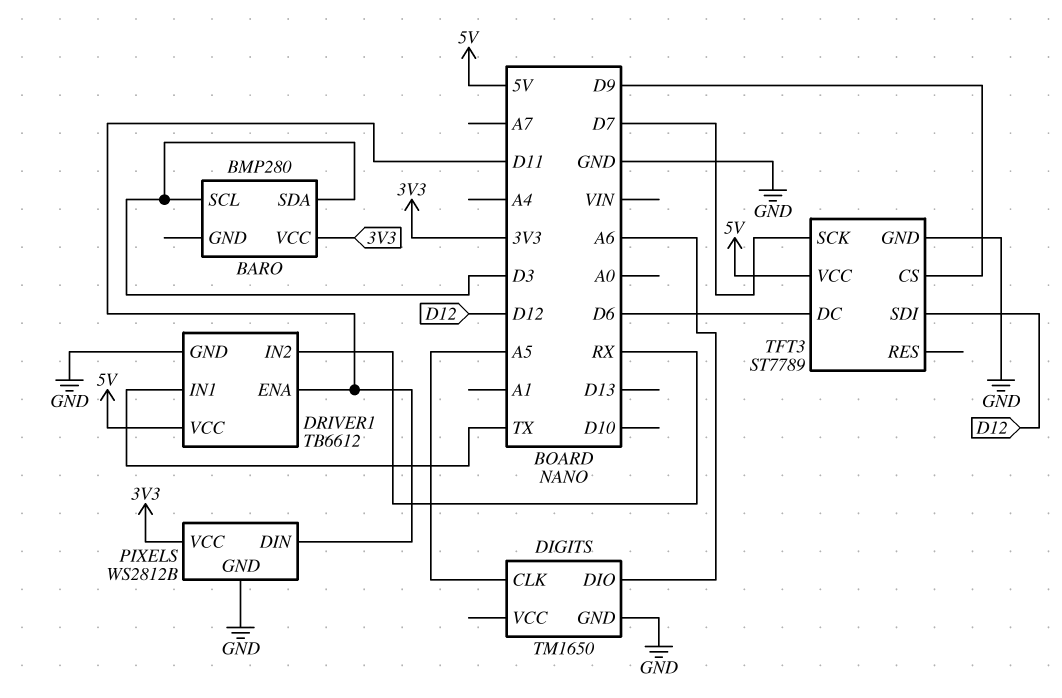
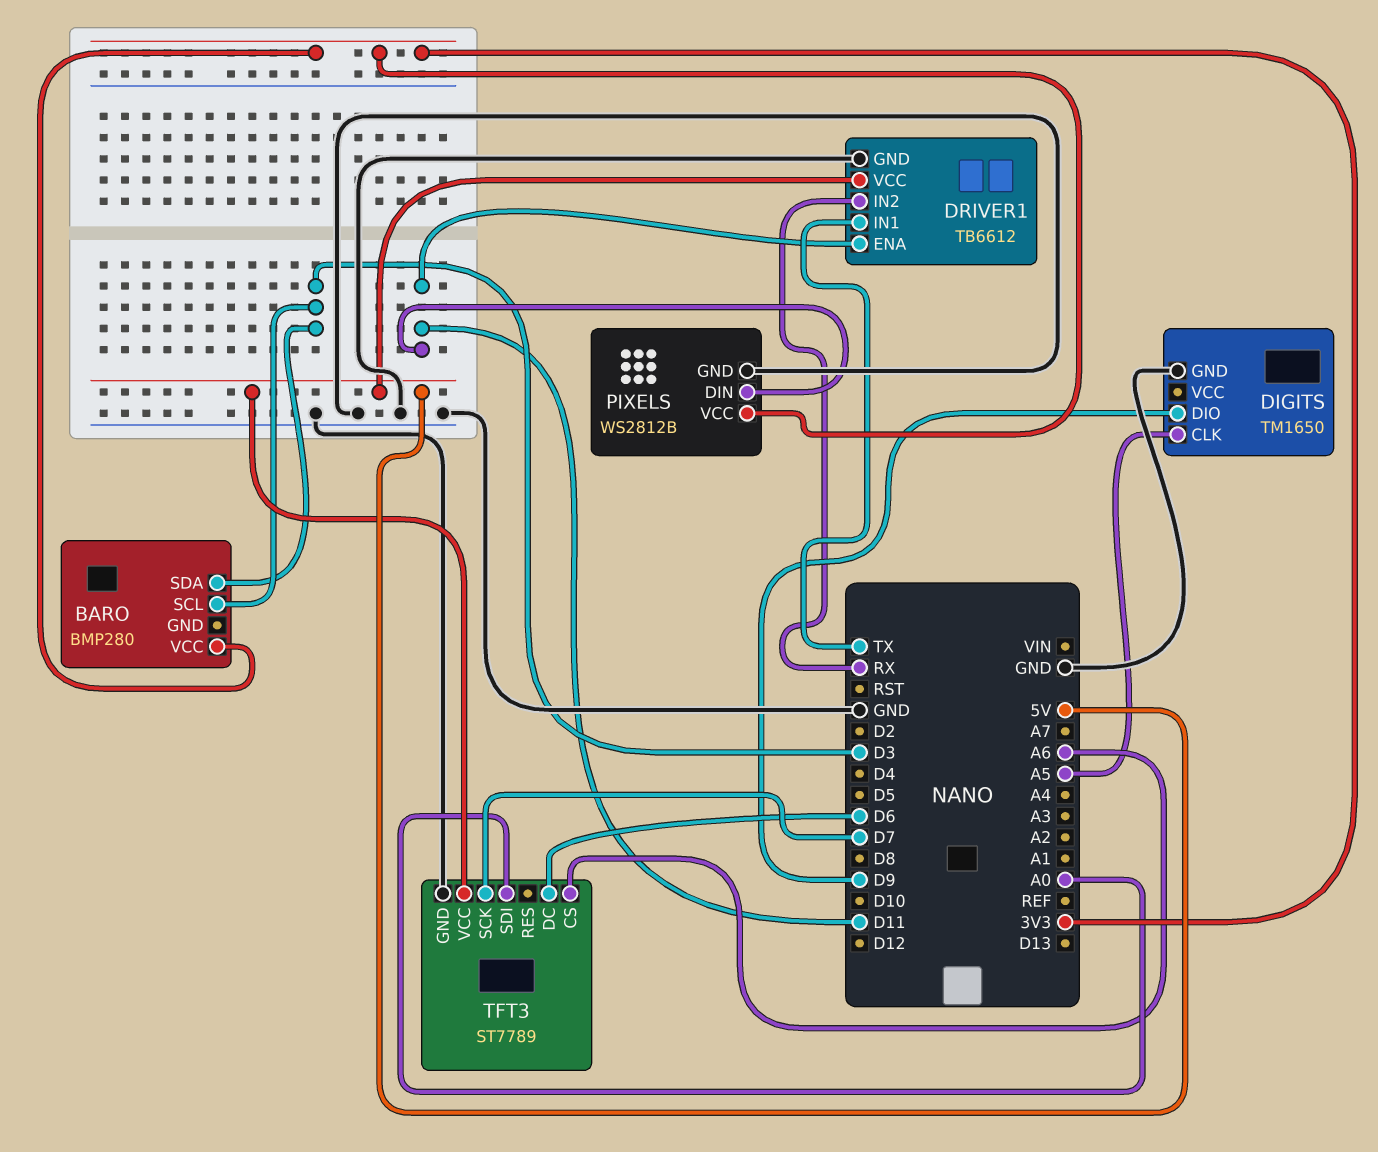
DIGITS pin DIO: A6 -> D9
TFT3 pin CS: D9 -> A6
TFT3 pin SDI: D12 -> A0

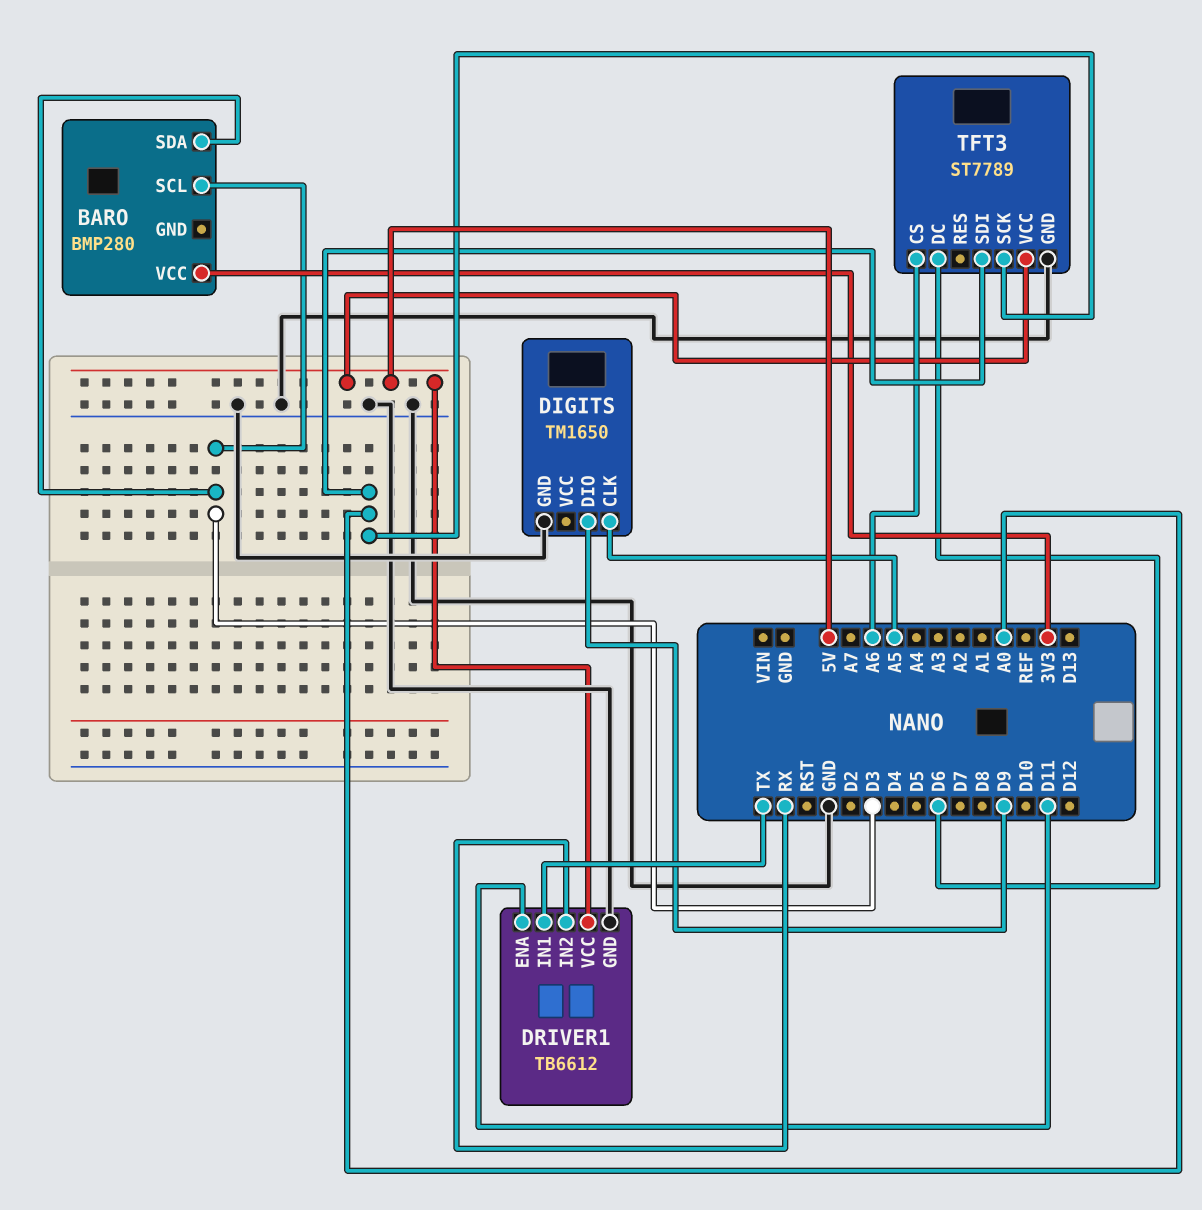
PIXELS: WS2812B -> none
PIXELS pin DIN: D11 -> none
PIXELS pin GND: GND -> none
PIXELS pin VCC: 3V3 -> none
TFT3 pin SCK: D7 -> A0

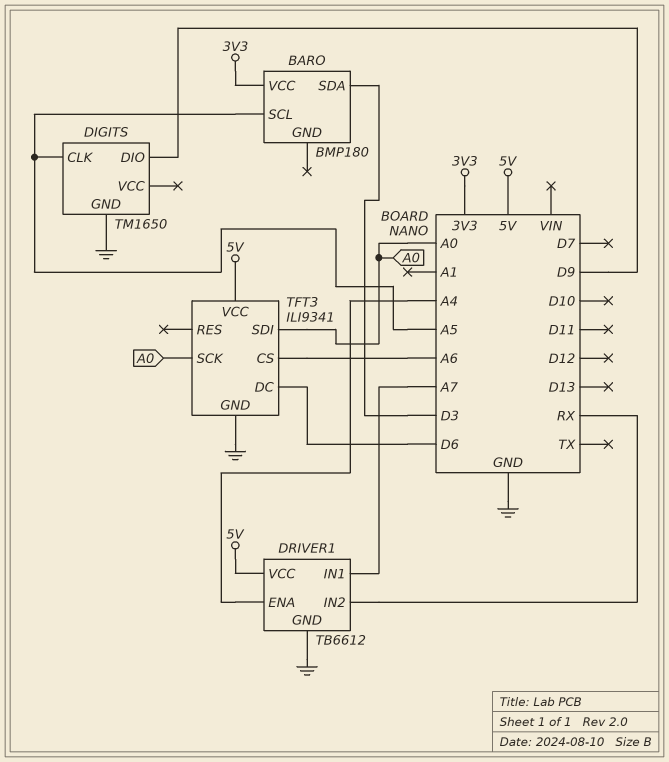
BARO: BMP280 -> BMP180
BARO pin SCL: D3 -> A5
DRIVER1 pin ENA: D11 -> A4
DRIVER1 pin IN1: TX -> A7
TFT3: ST7789 -> ILI9341

